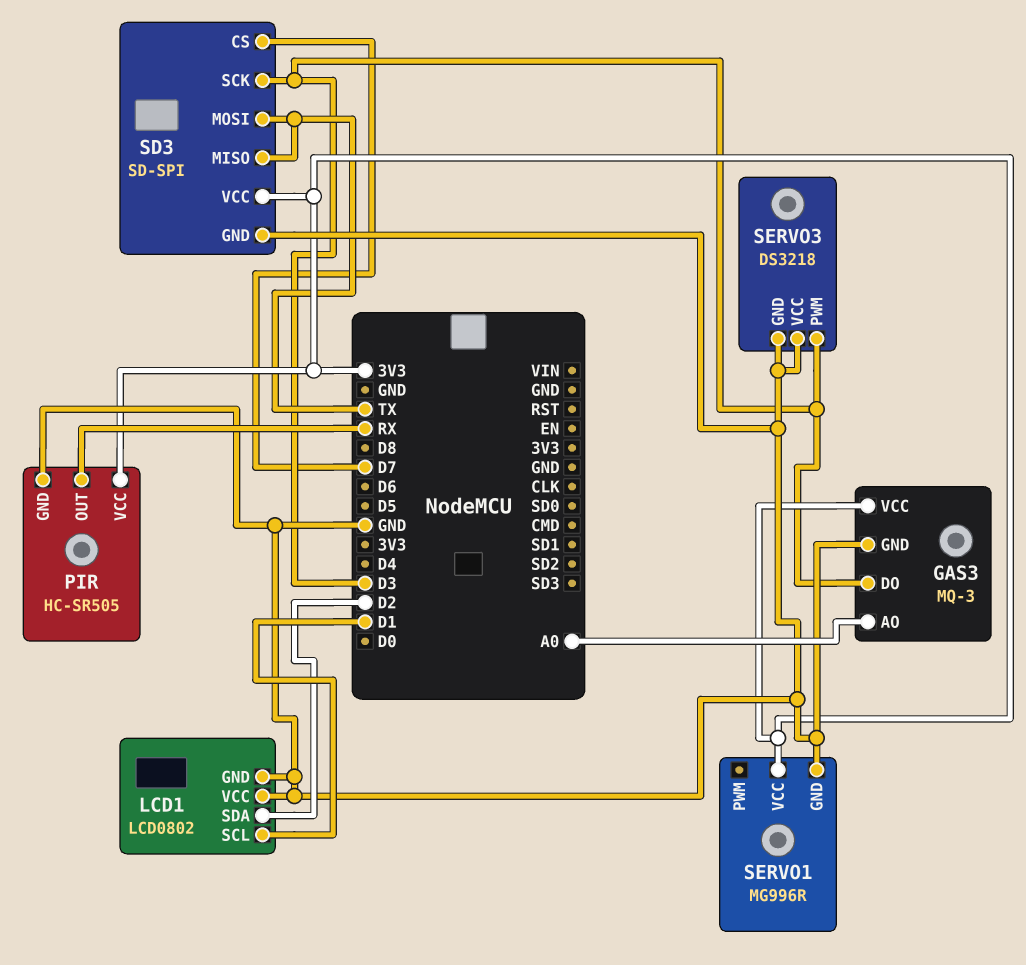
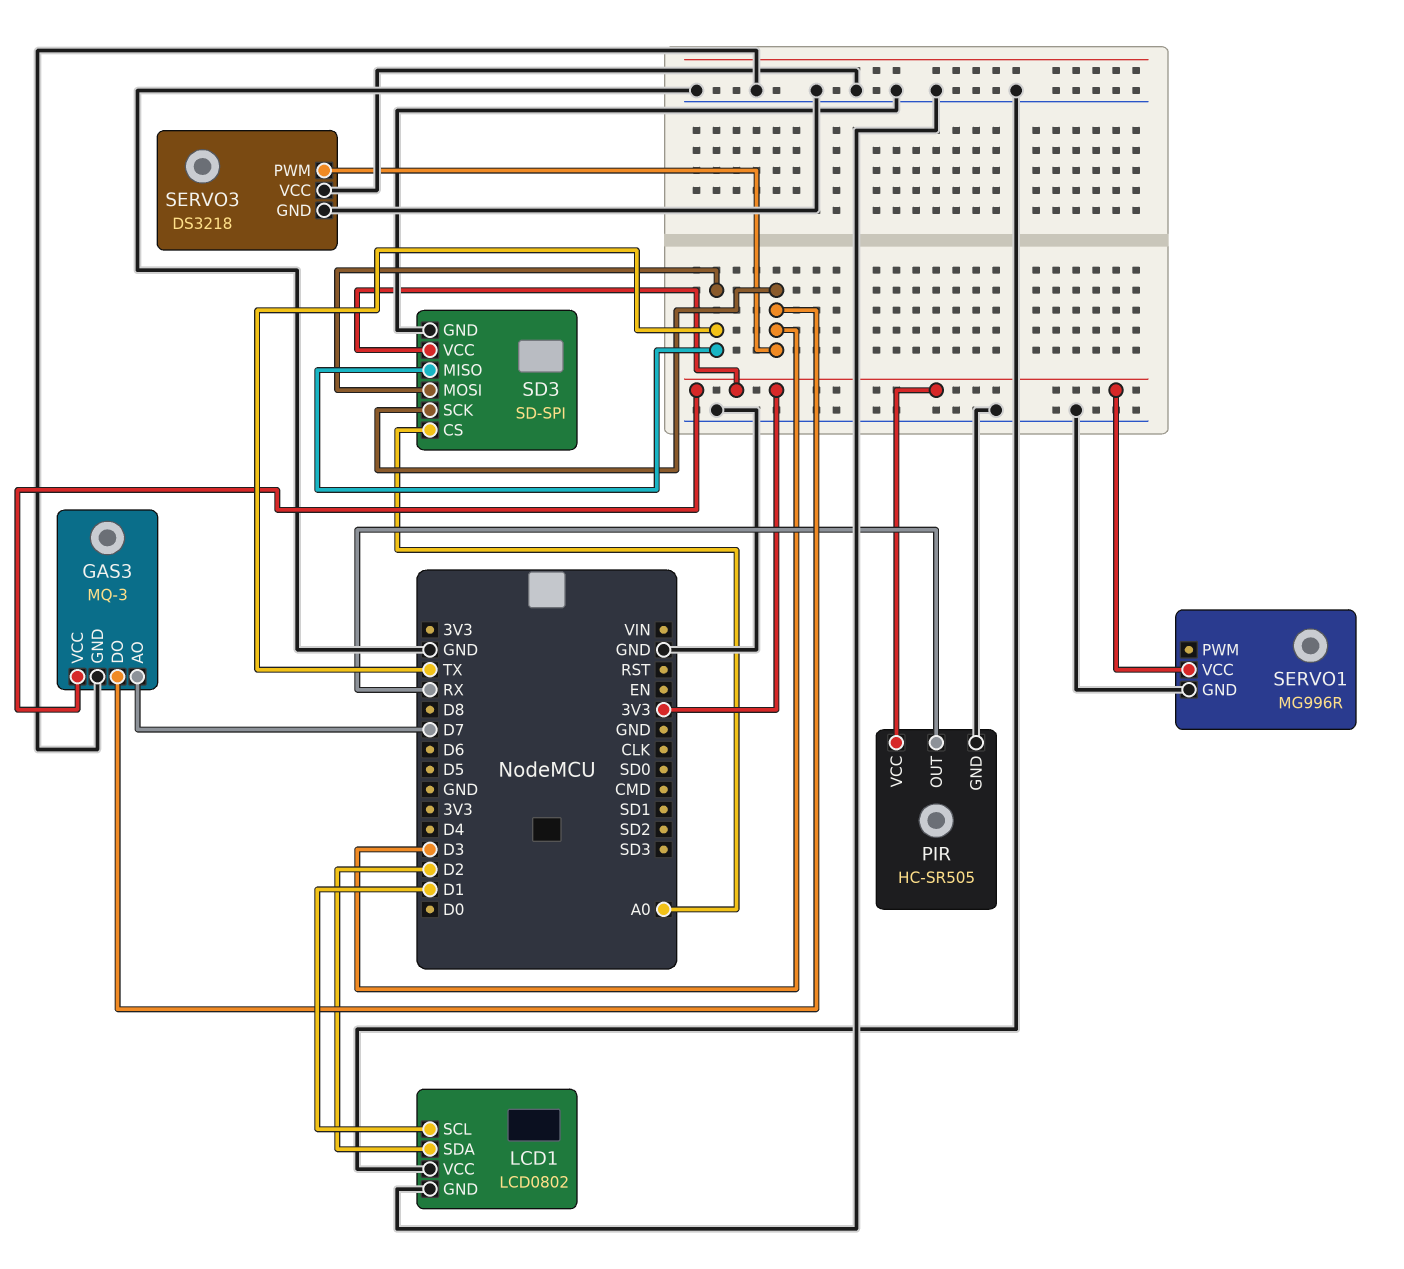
GAS3 pin AO: A0 -> D7
SD3 pin CS: D7 -> A0

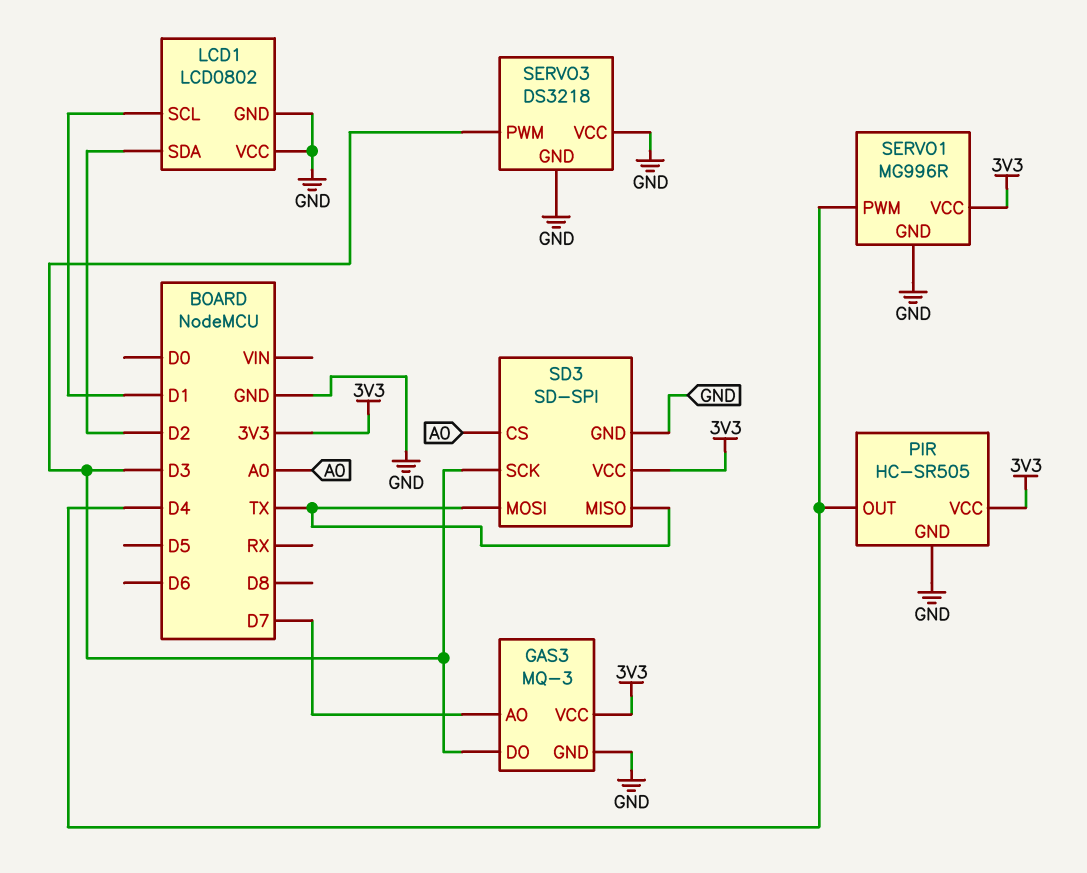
PIR pin OUT: RX -> D4
SERVO1 pin PWM: none -> D4

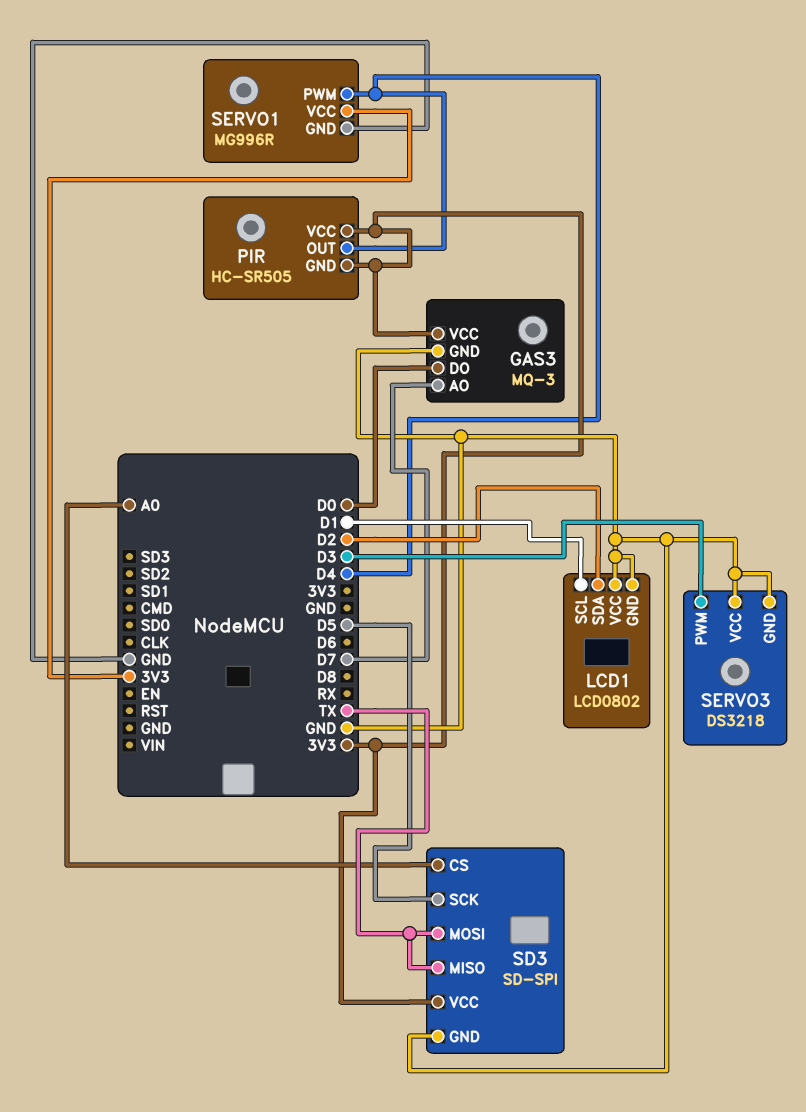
GAS3 pin DO: D3 -> D0
PIR pin GND: GND -> 3V3
SD3 pin SCK: D3 -> D5

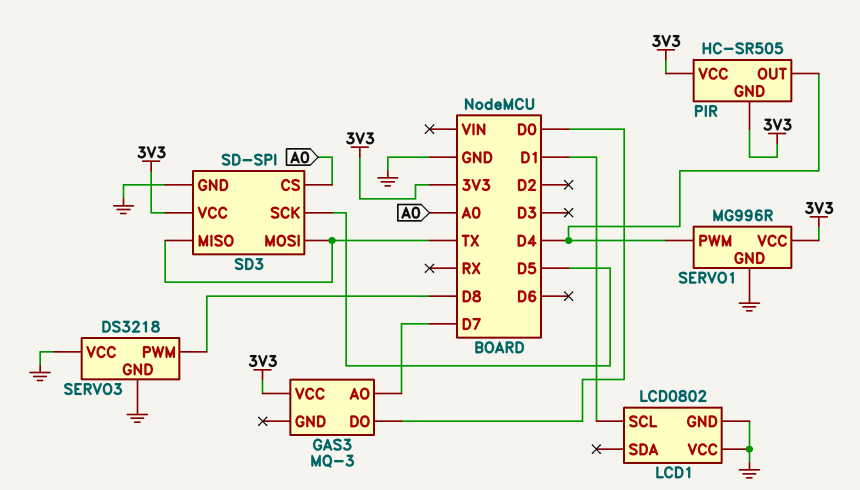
GAS3 pin GND: GND -> none
LCD1 pin SDA: D2 -> none
SERVO3 pin PWM: D3 -> D8

